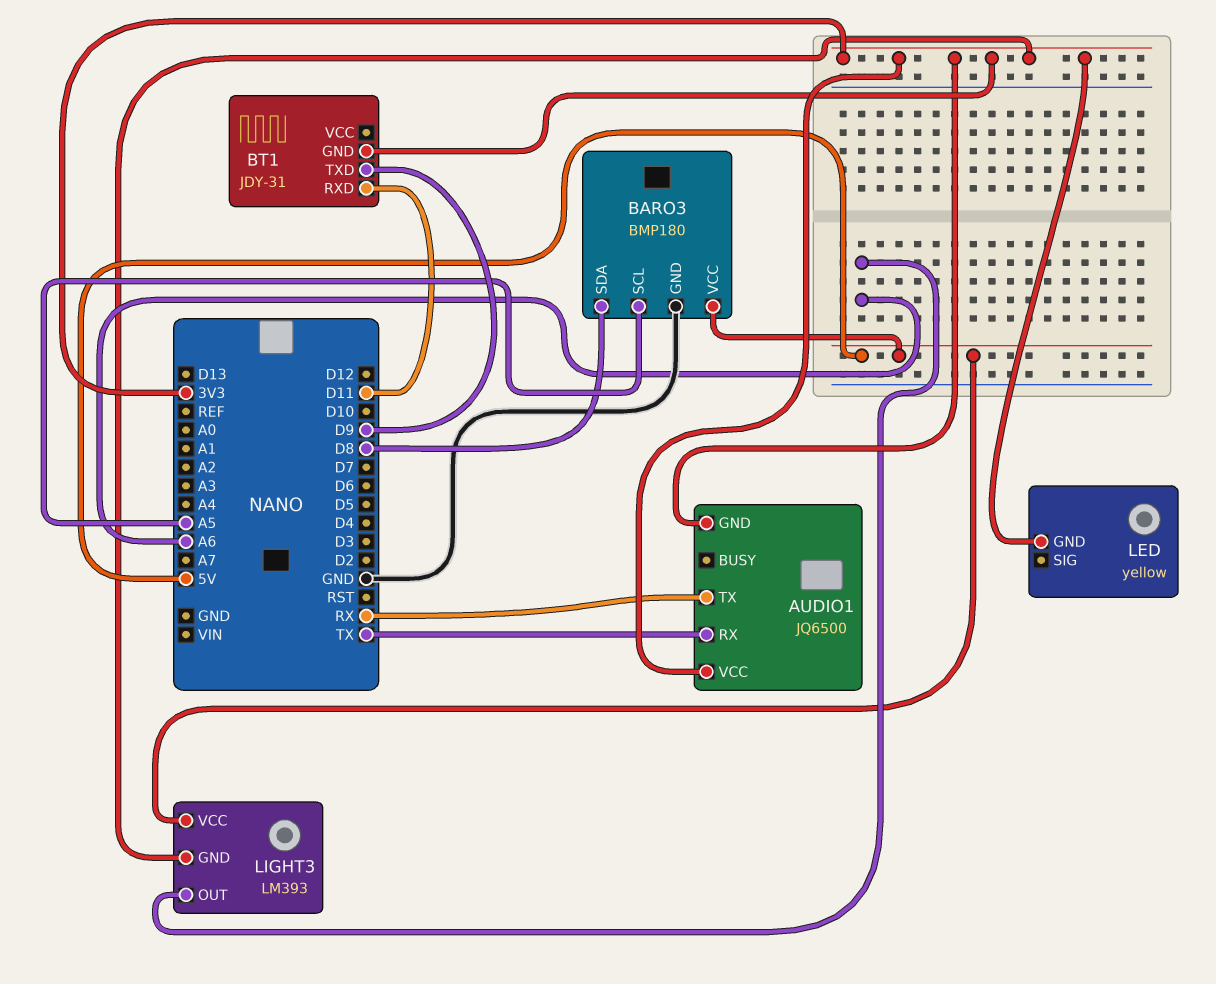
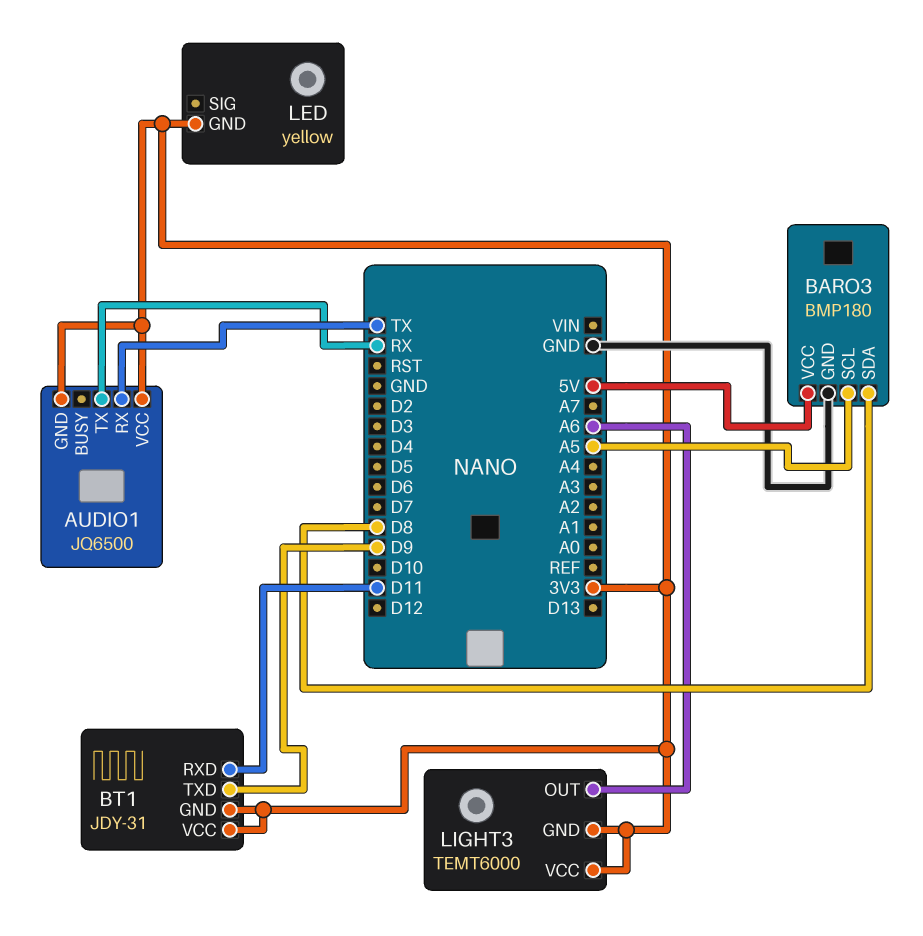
BT1 pin VCC: none -> 3V3
LIGHT3: LM393 -> TEMT6000
LIGHT3 pin VCC: 5V -> 3V3

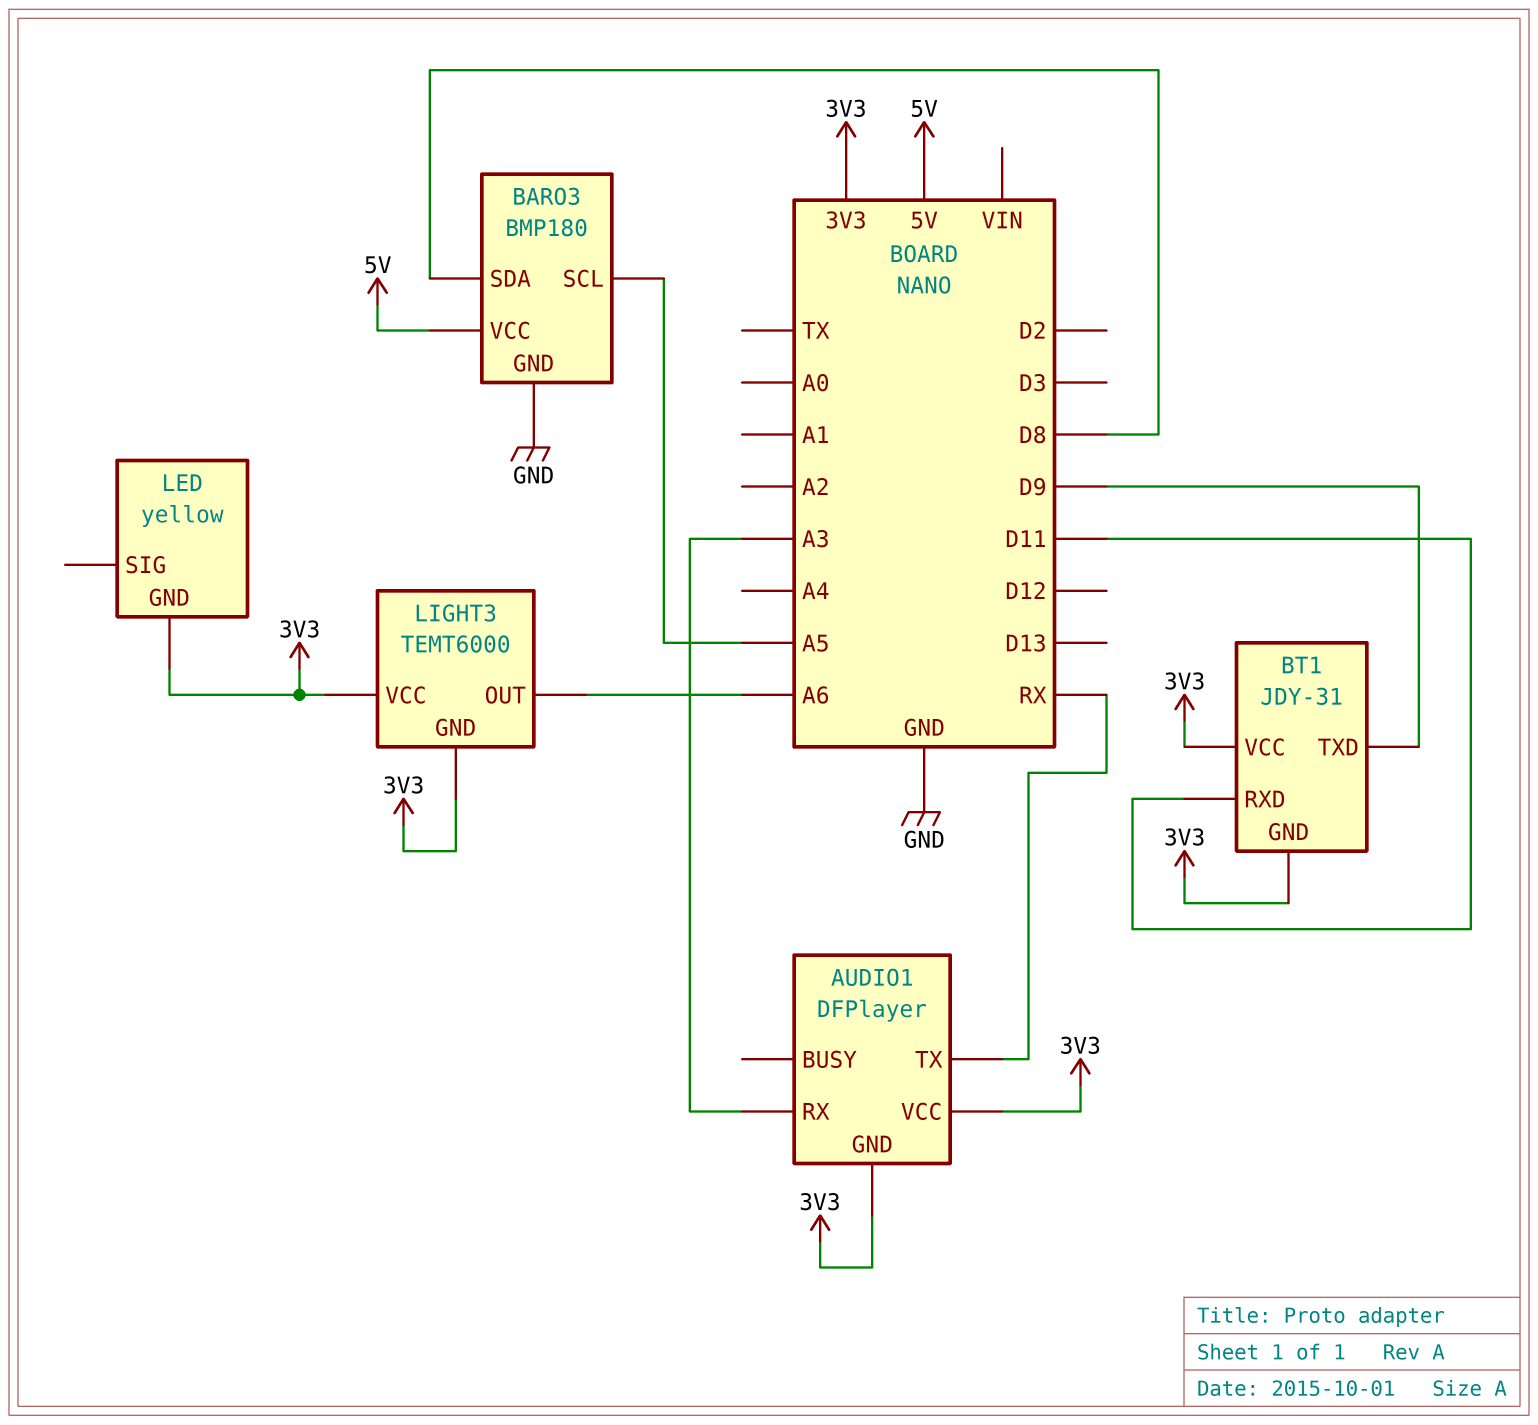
AUDIO1: JQ6500 -> DFPlayer
AUDIO1 pin RX: TX -> A3

